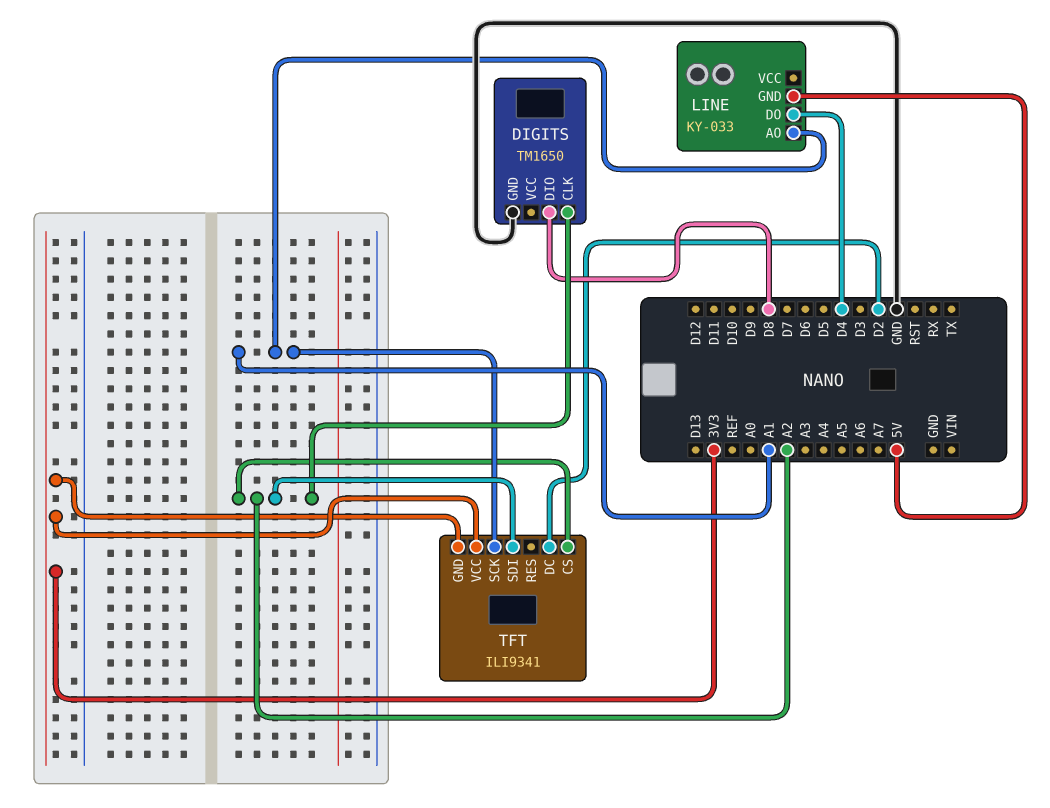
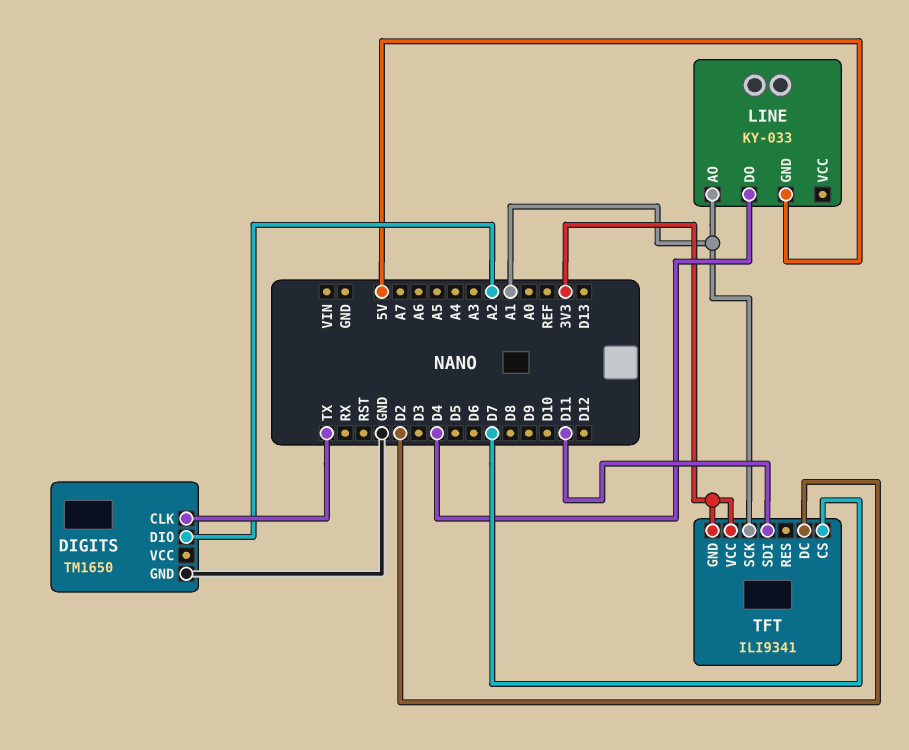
DIGITS pin CLK: A2 -> TX
DIGITS pin DIO: D8 -> A2
TFT pin CS: A2 -> D7
TFT pin SDI: A2 -> D11

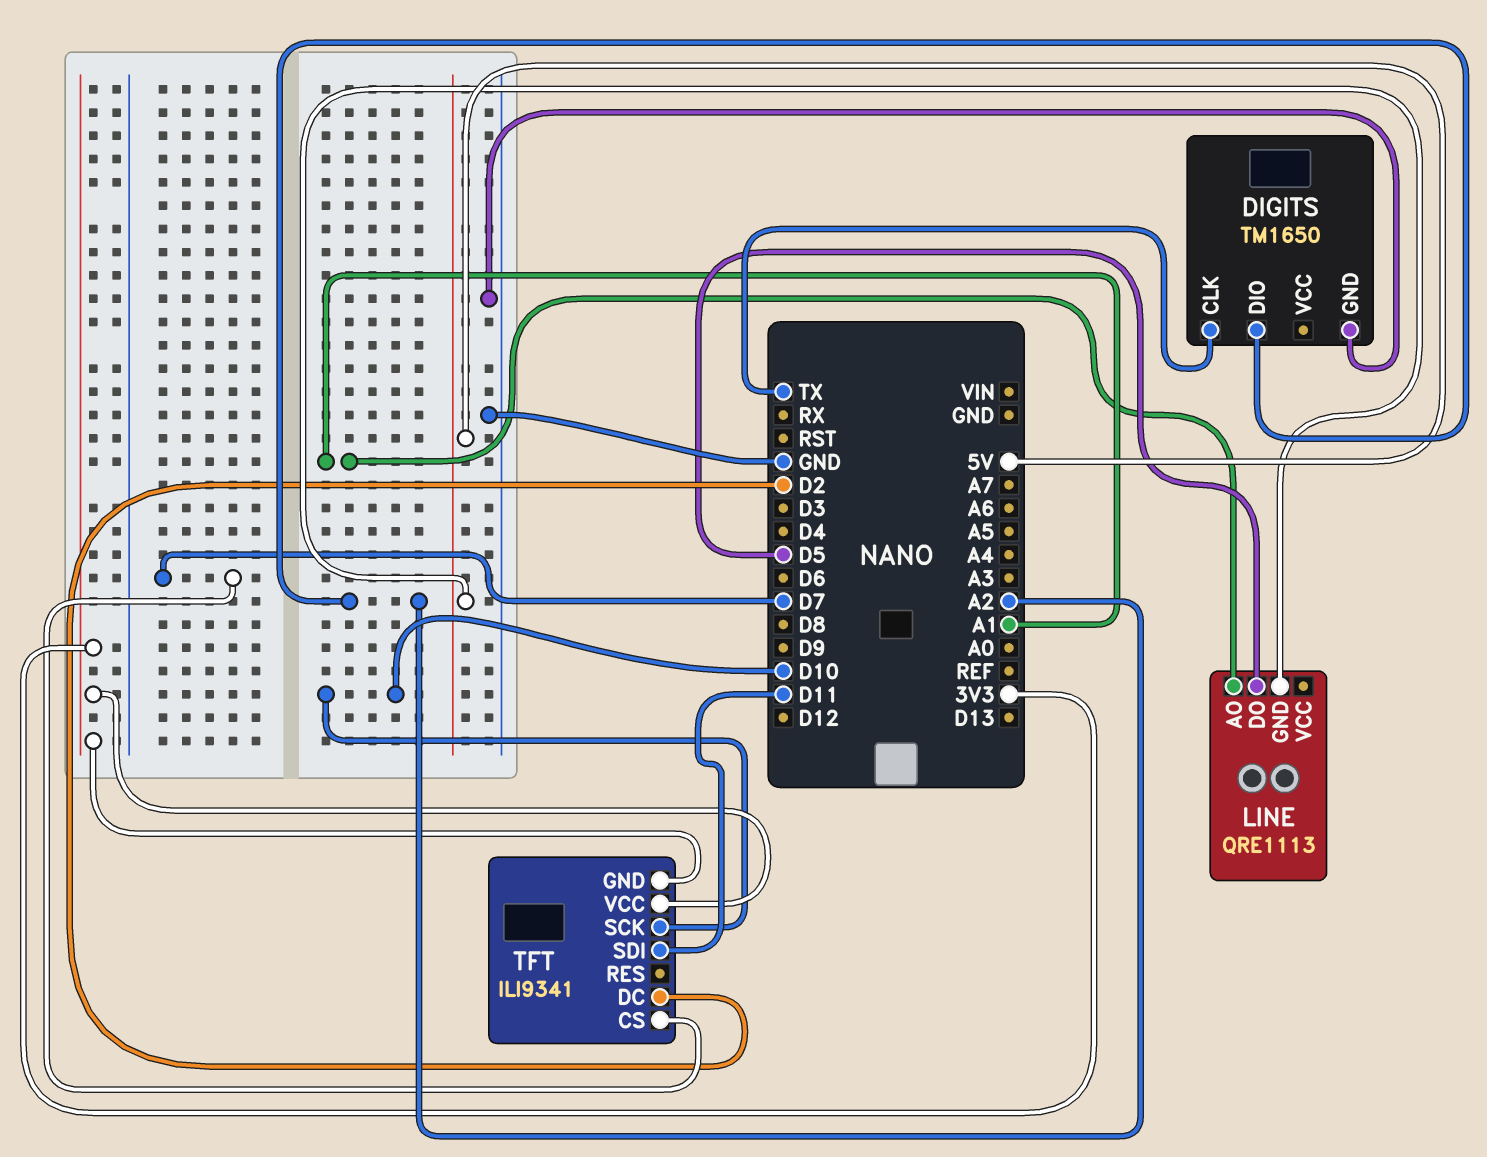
LINE: KY-033 -> QRE1113
LINE pin DO: D4 -> D5
TFT pin SCK: A1 -> D10

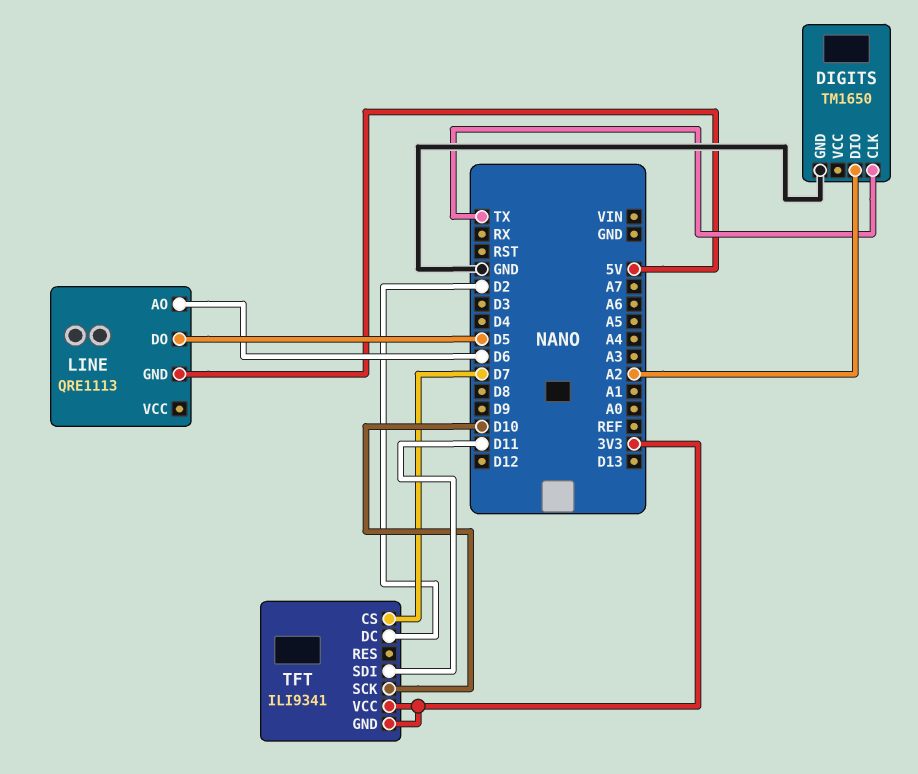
LINE pin AO: A1 -> D6

